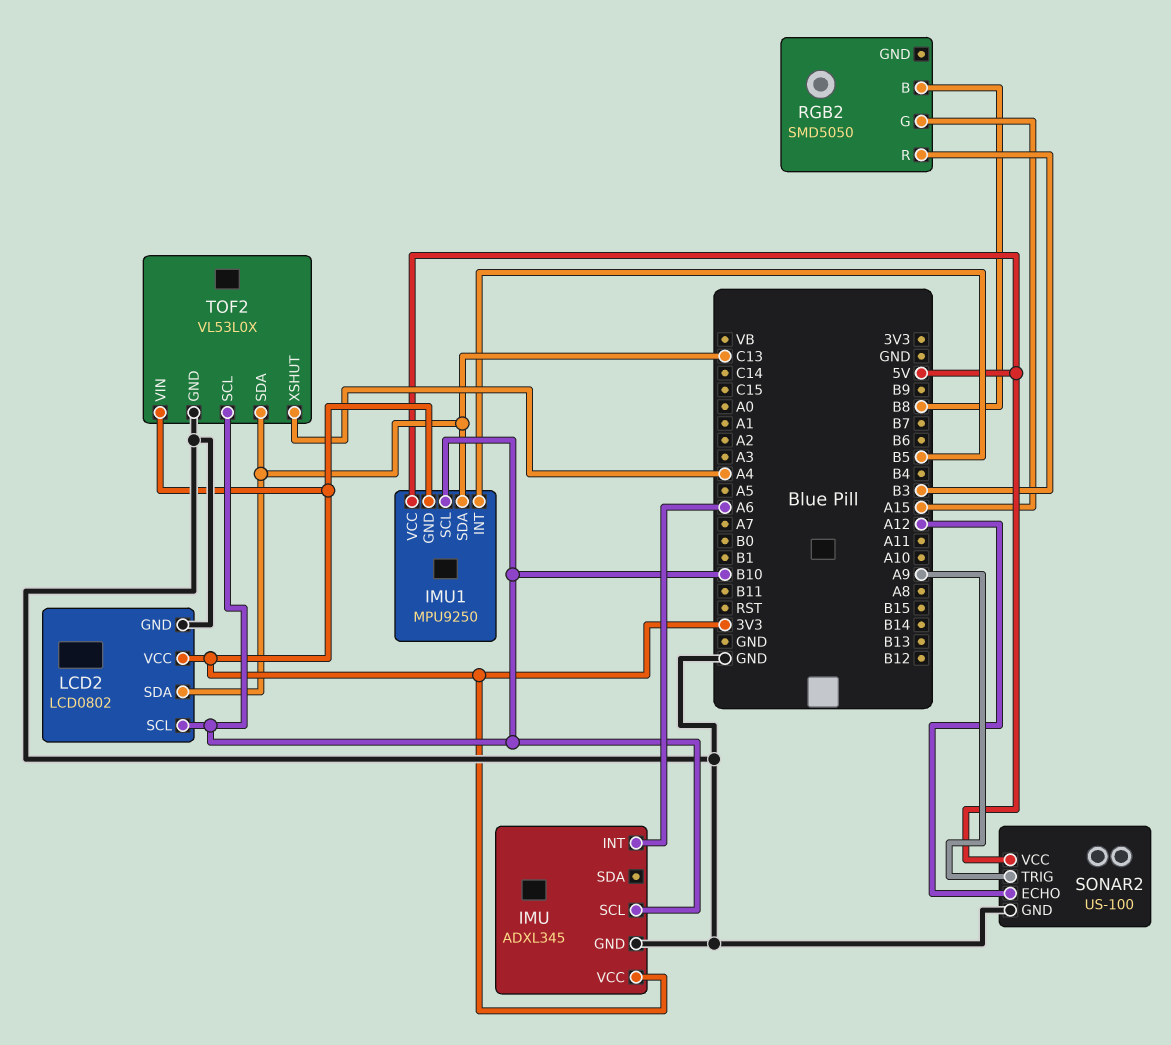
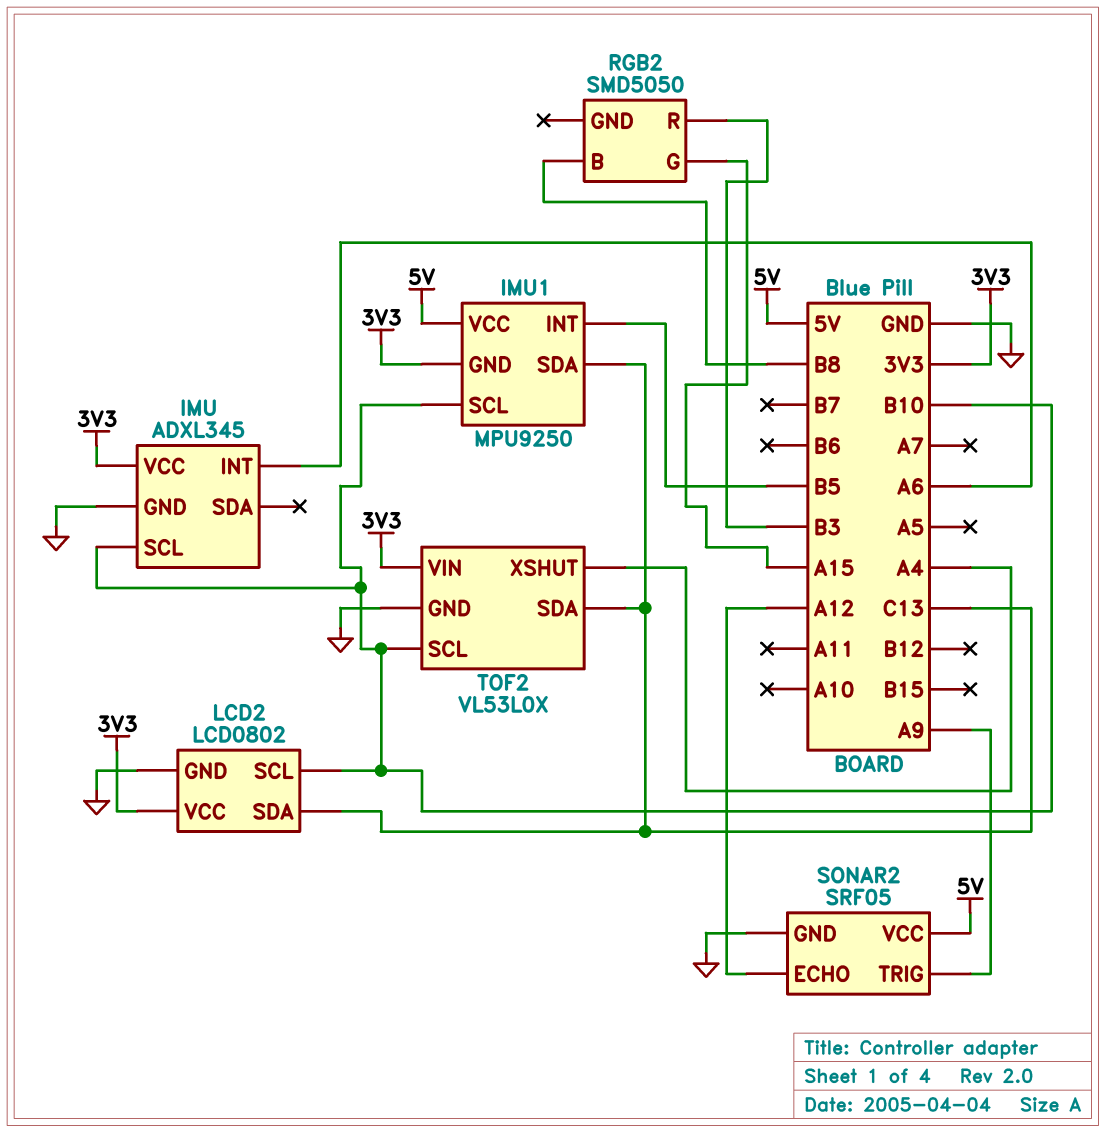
SONAR2: US-100 -> SRF05

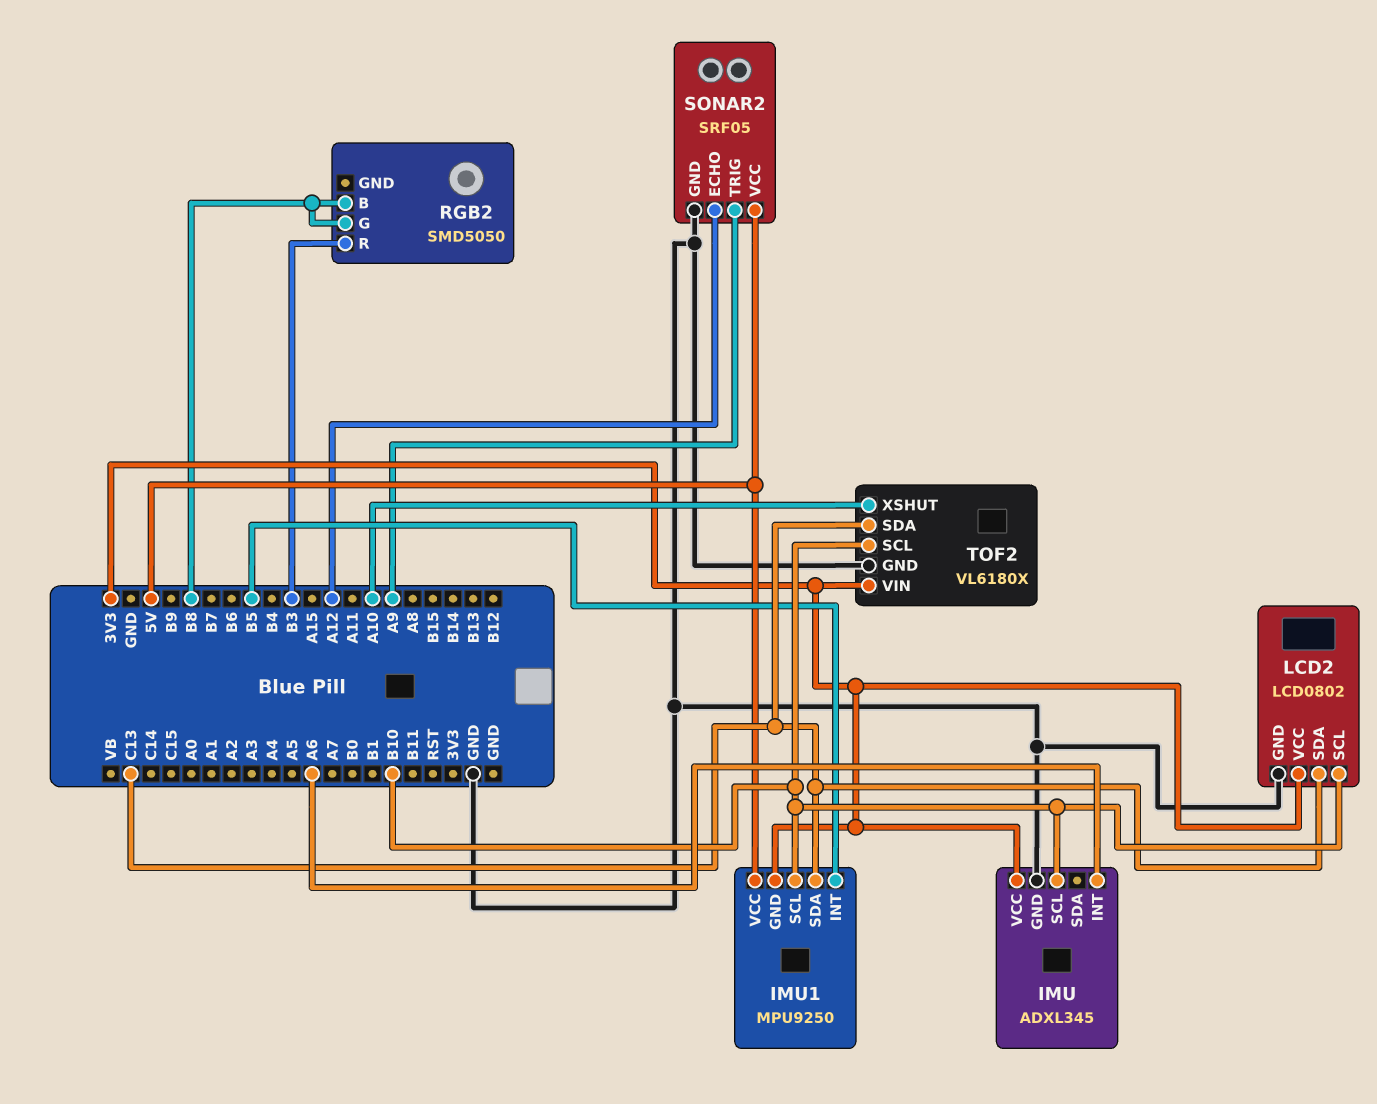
RGB2 pin G: A15 -> B8
TOF2: VL53L0X -> VL6180X
TOF2 pin XSHUT: A4 -> A10

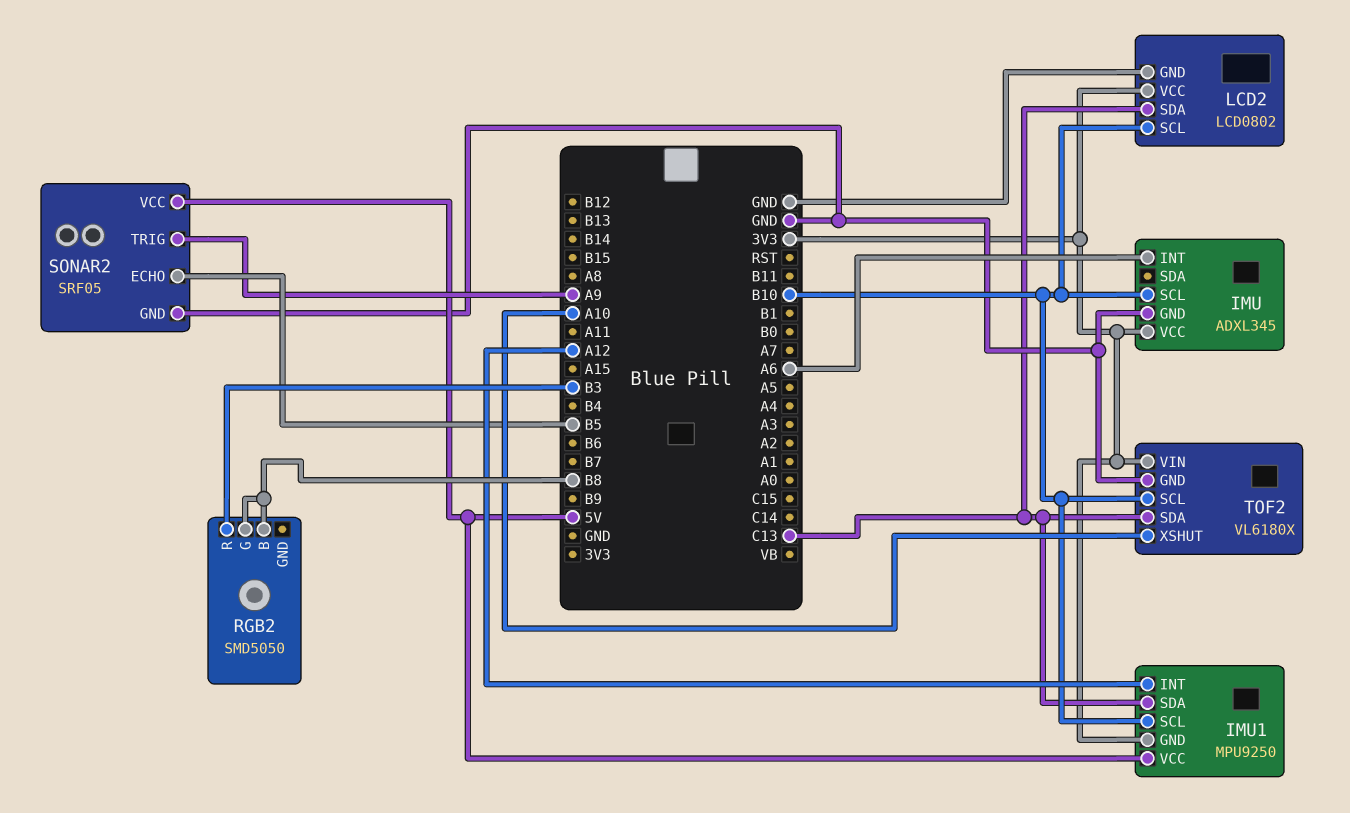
IMU1 pin INT: B5 -> A12
SONAR2 pin ECHO: A12 -> B5

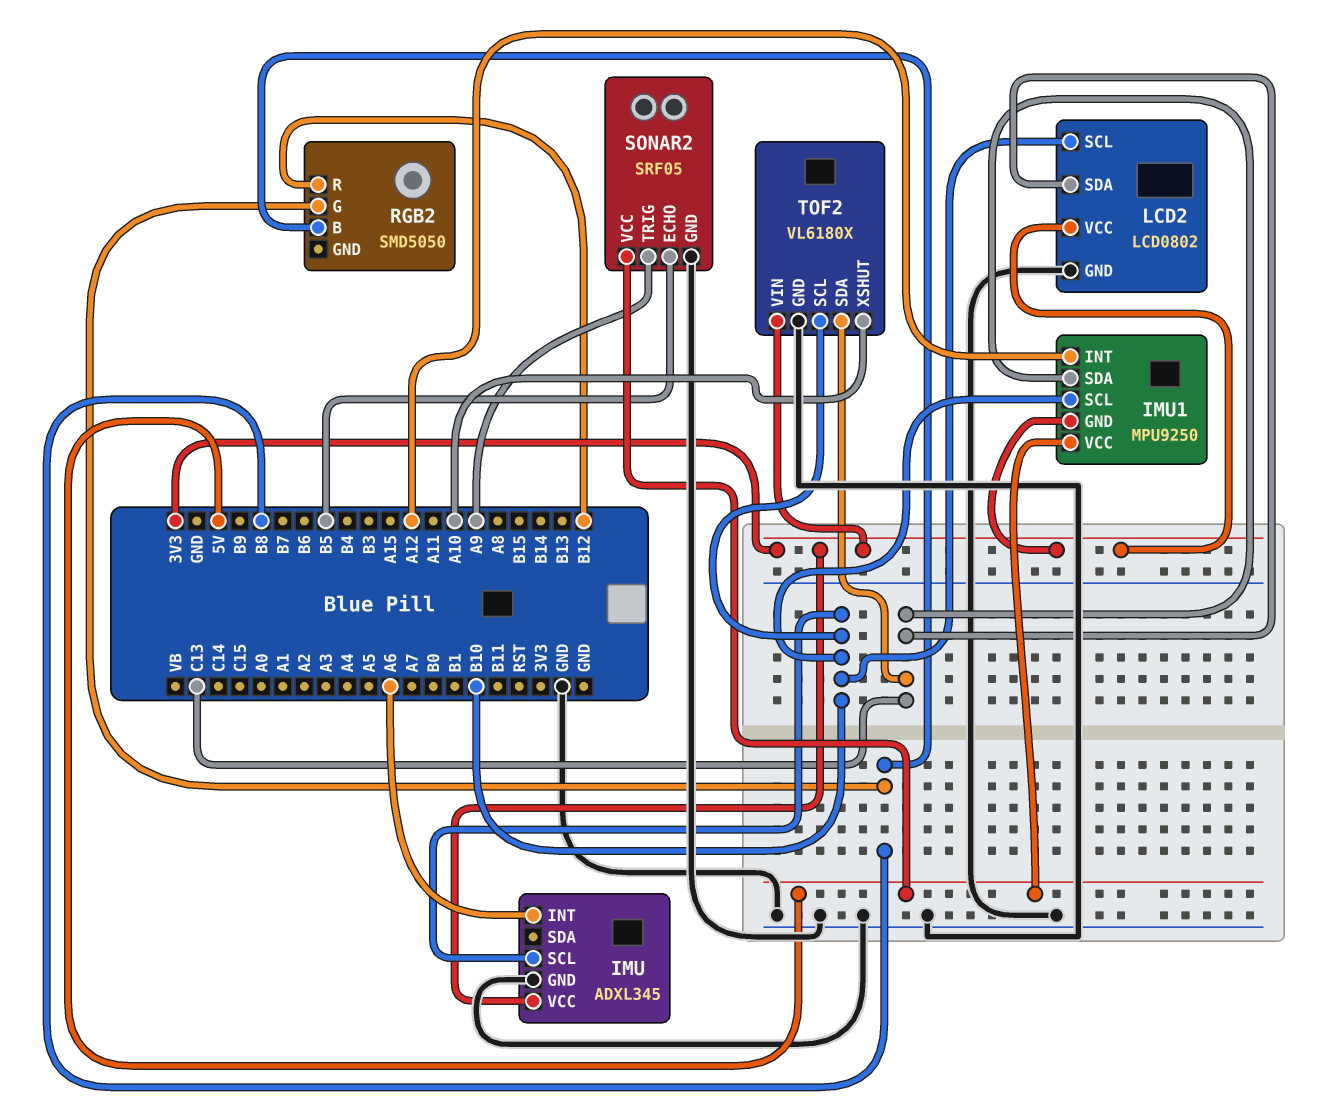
RGB2 pin R: B3 -> B12

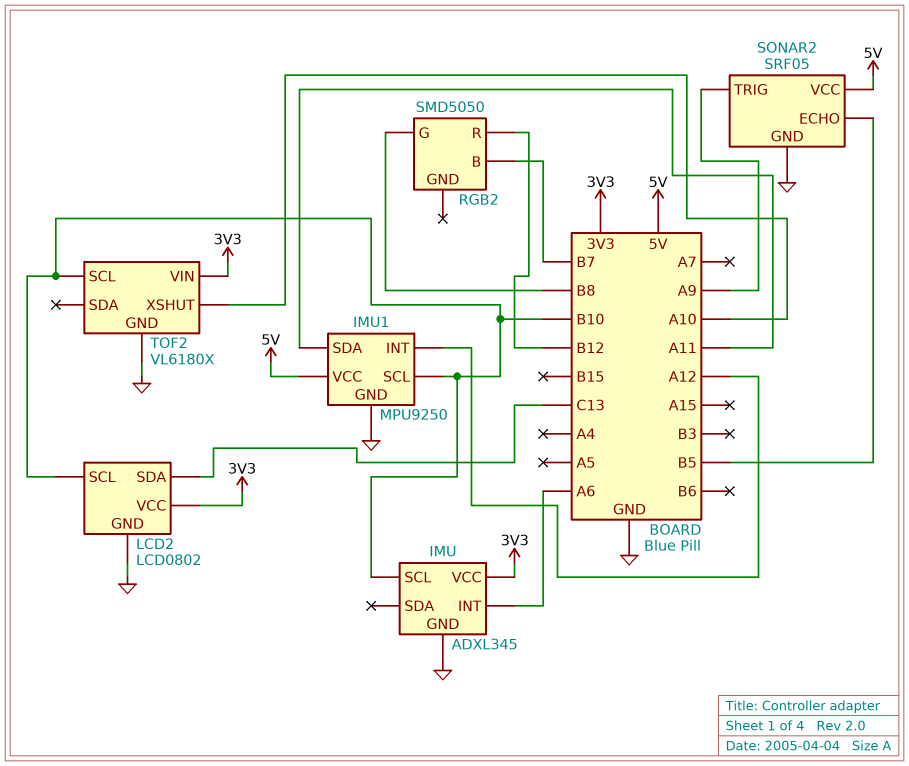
IMU1 pin GND: 3V3 -> GND
IMU1 pin SDA: C13 -> A11
RGB2 pin B: B8 -> B7
TOF2 pin SDA: C13 -> none

